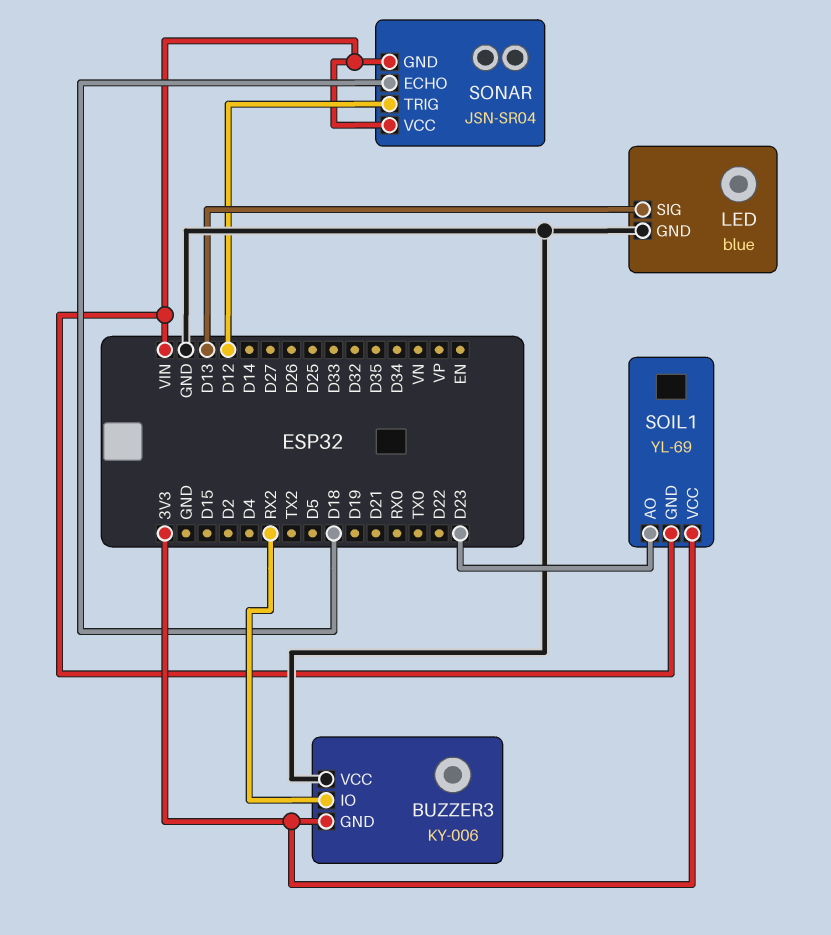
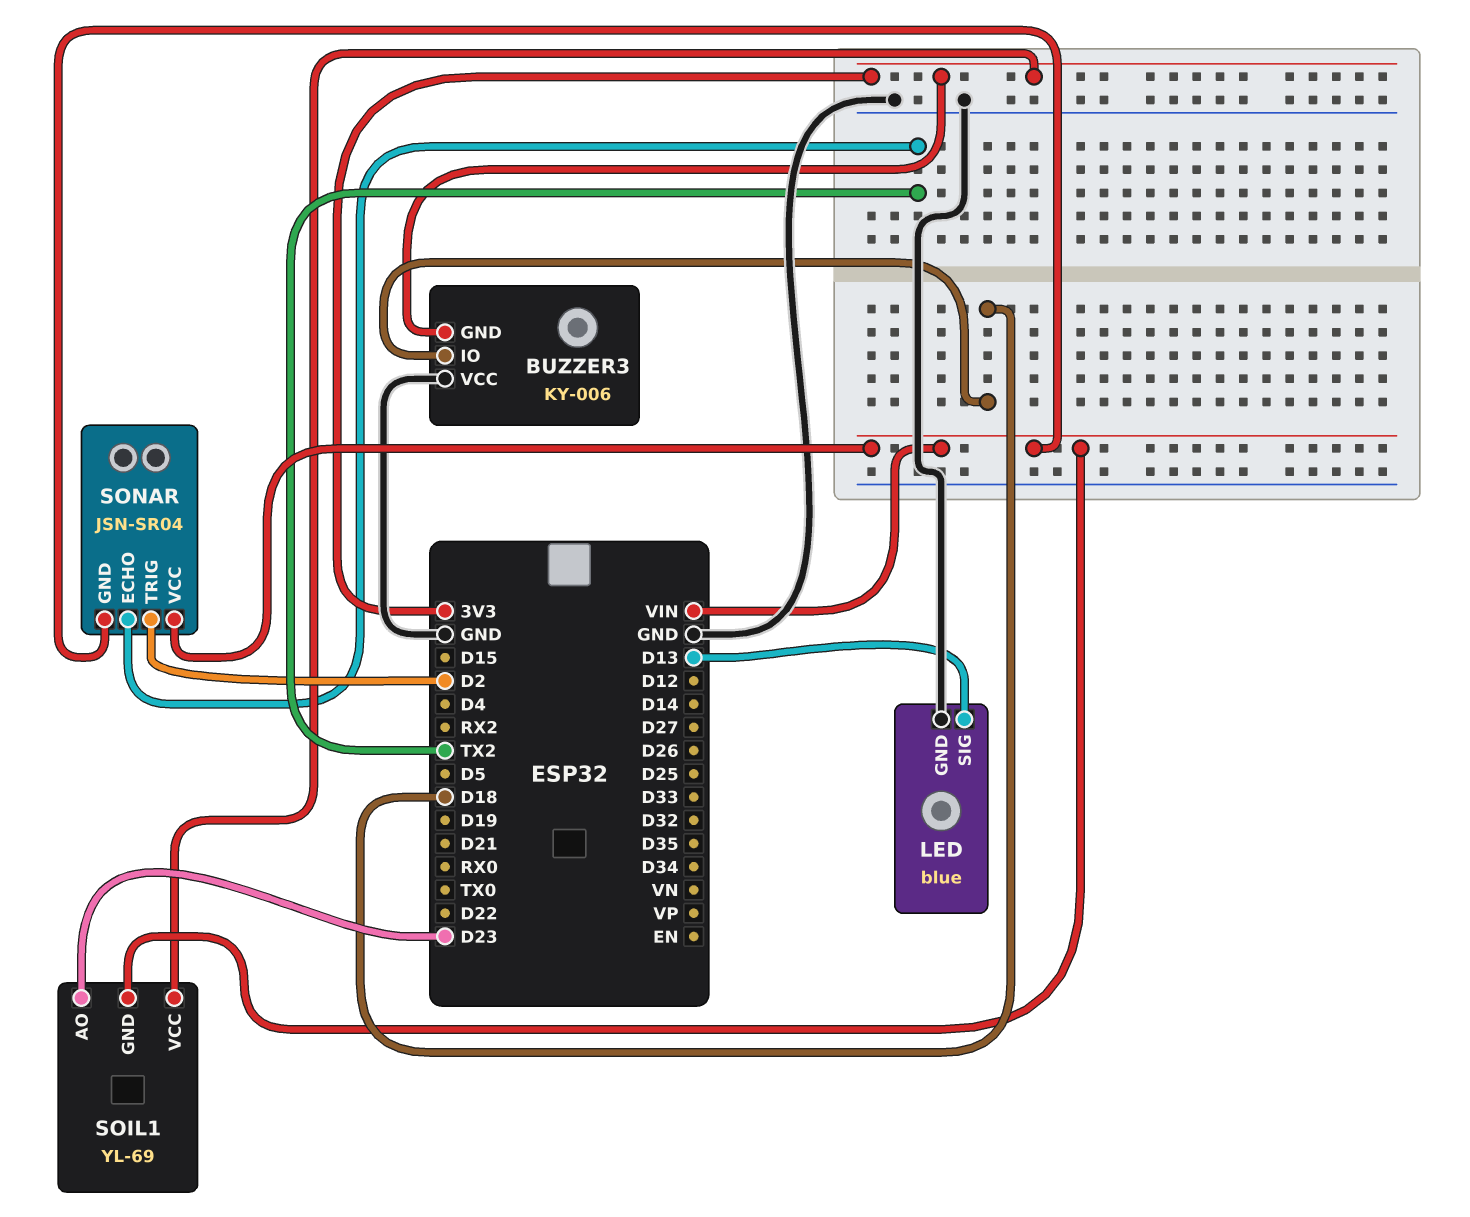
BUZZER3 pin IO: RX2 -> D18
SONAR pin ECHO: D18 -> TX2
SONAR pin TRIG: D12 -> D2

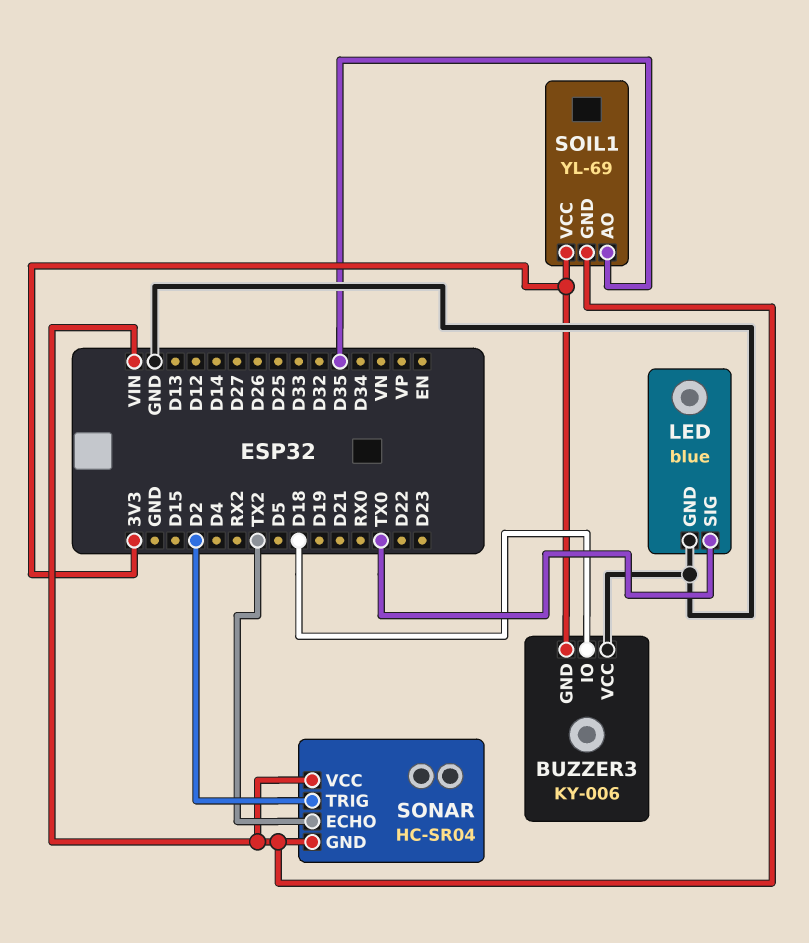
LED pin SIG: D13 -> TX0
SOIL1 pin AO: D23 -> D35
SONAR: JSN-SR04 -> HC-SR04

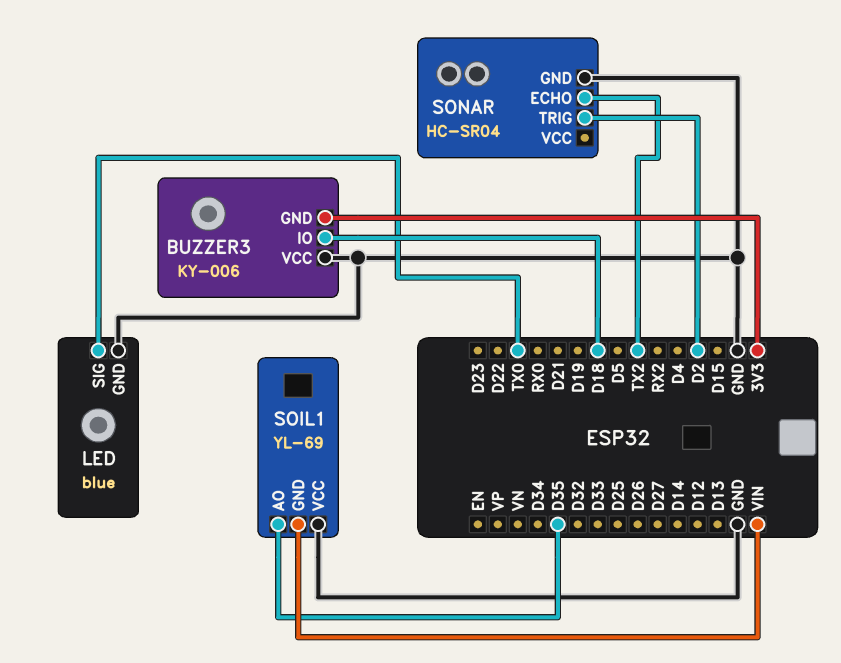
SOIL1 pin VCC: 3V3 -> GND
SONAR pin GND: VIN -> GND
SONAR pin VCC: VIN -> none

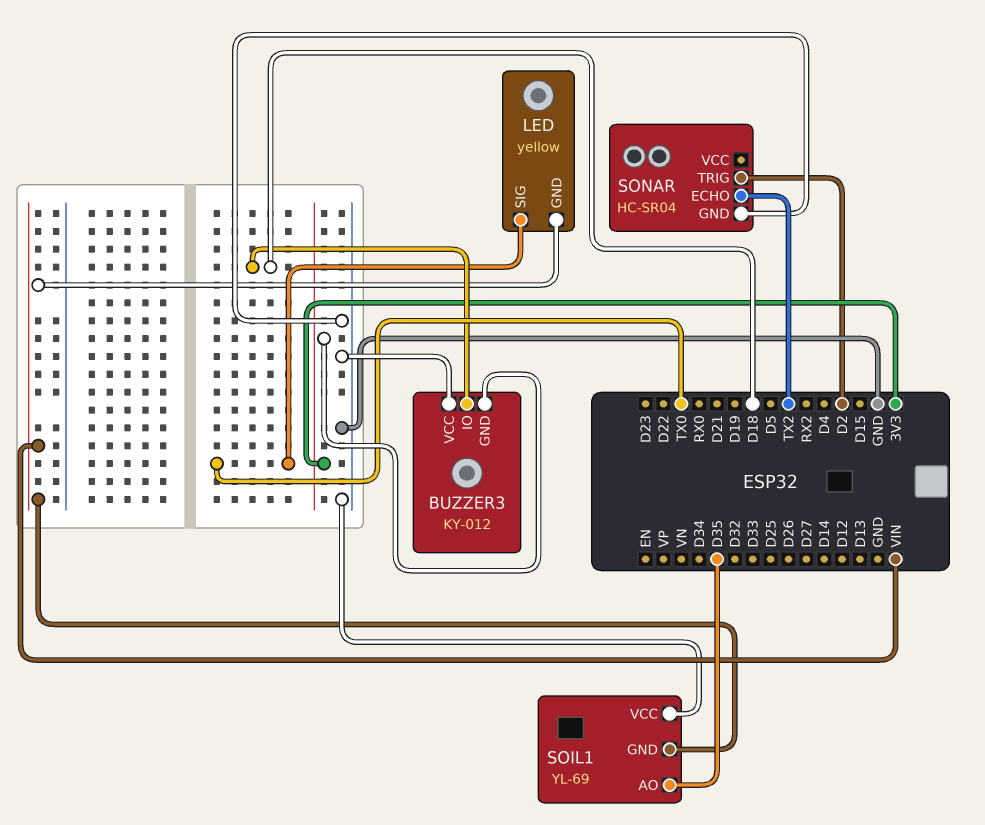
BUZZER3: KY-006 -> KY-012
LED: blue -> yellow
LED pin GND: GND -> VIN

